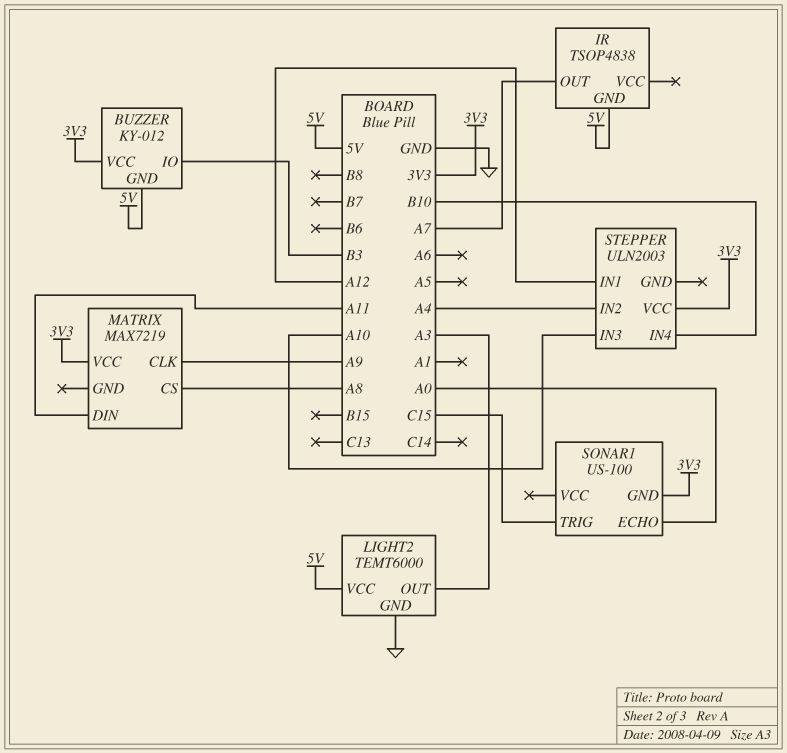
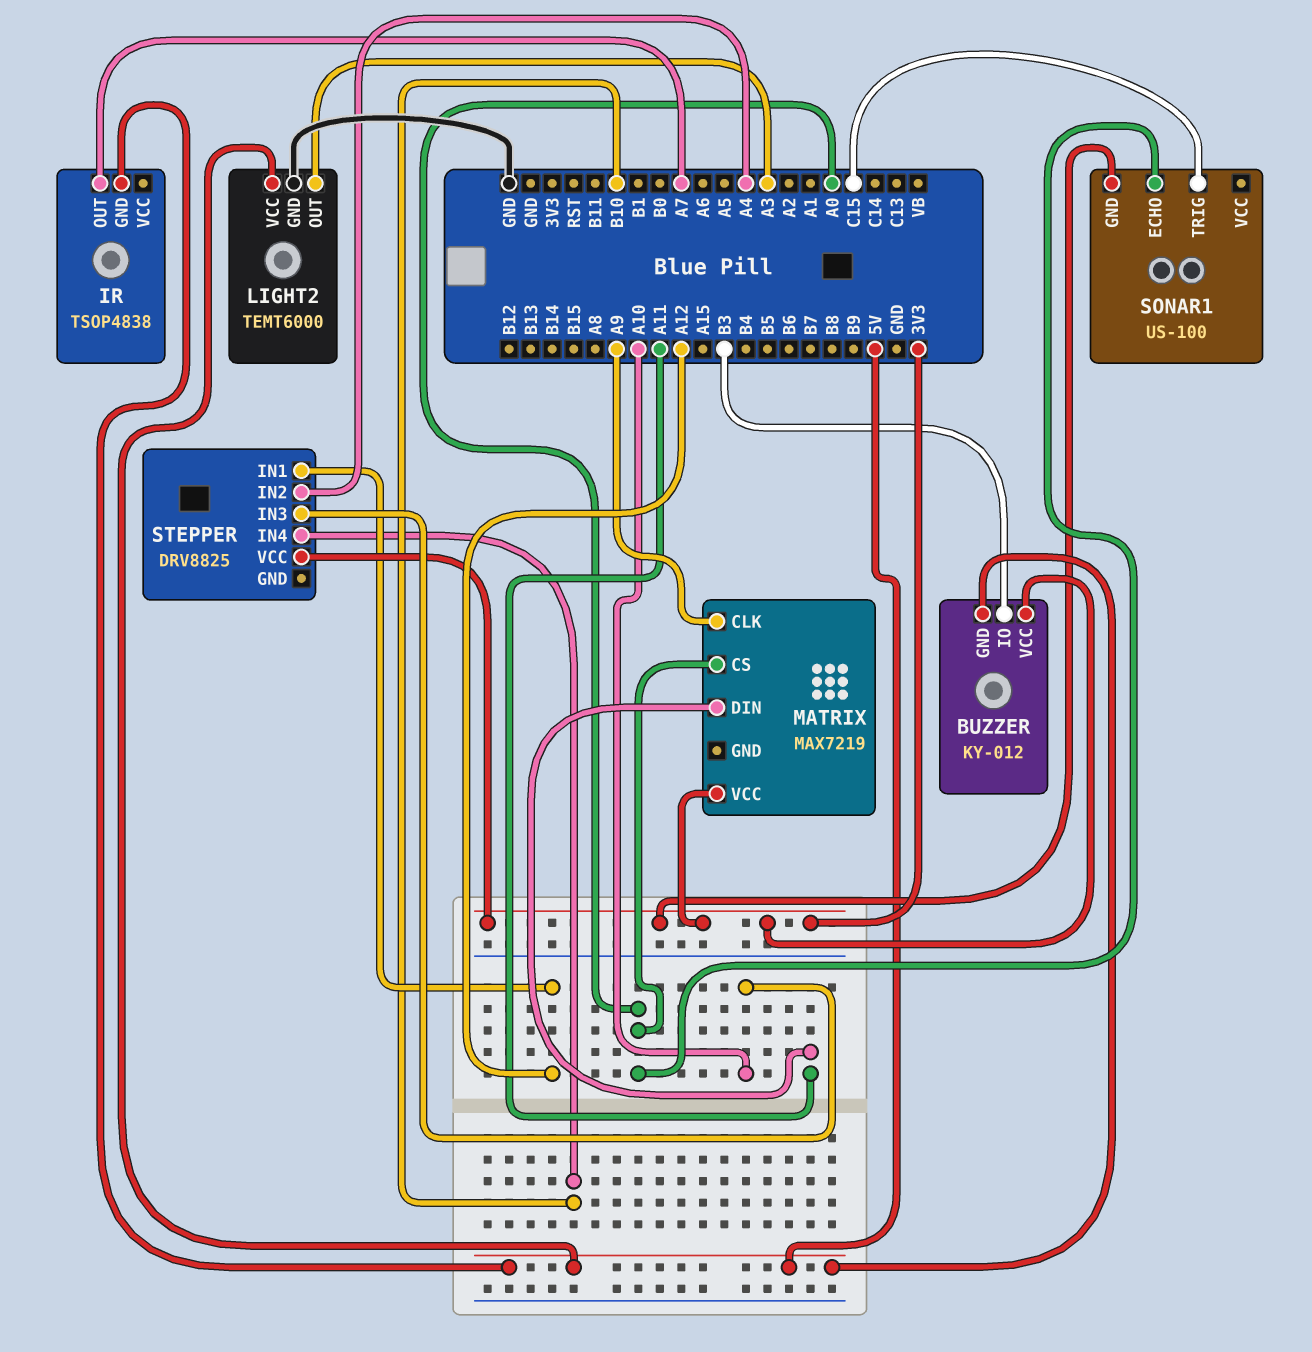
MATRIX pin CS: A8 -> A0
STEPPER: ULN2003 -> DRV8825

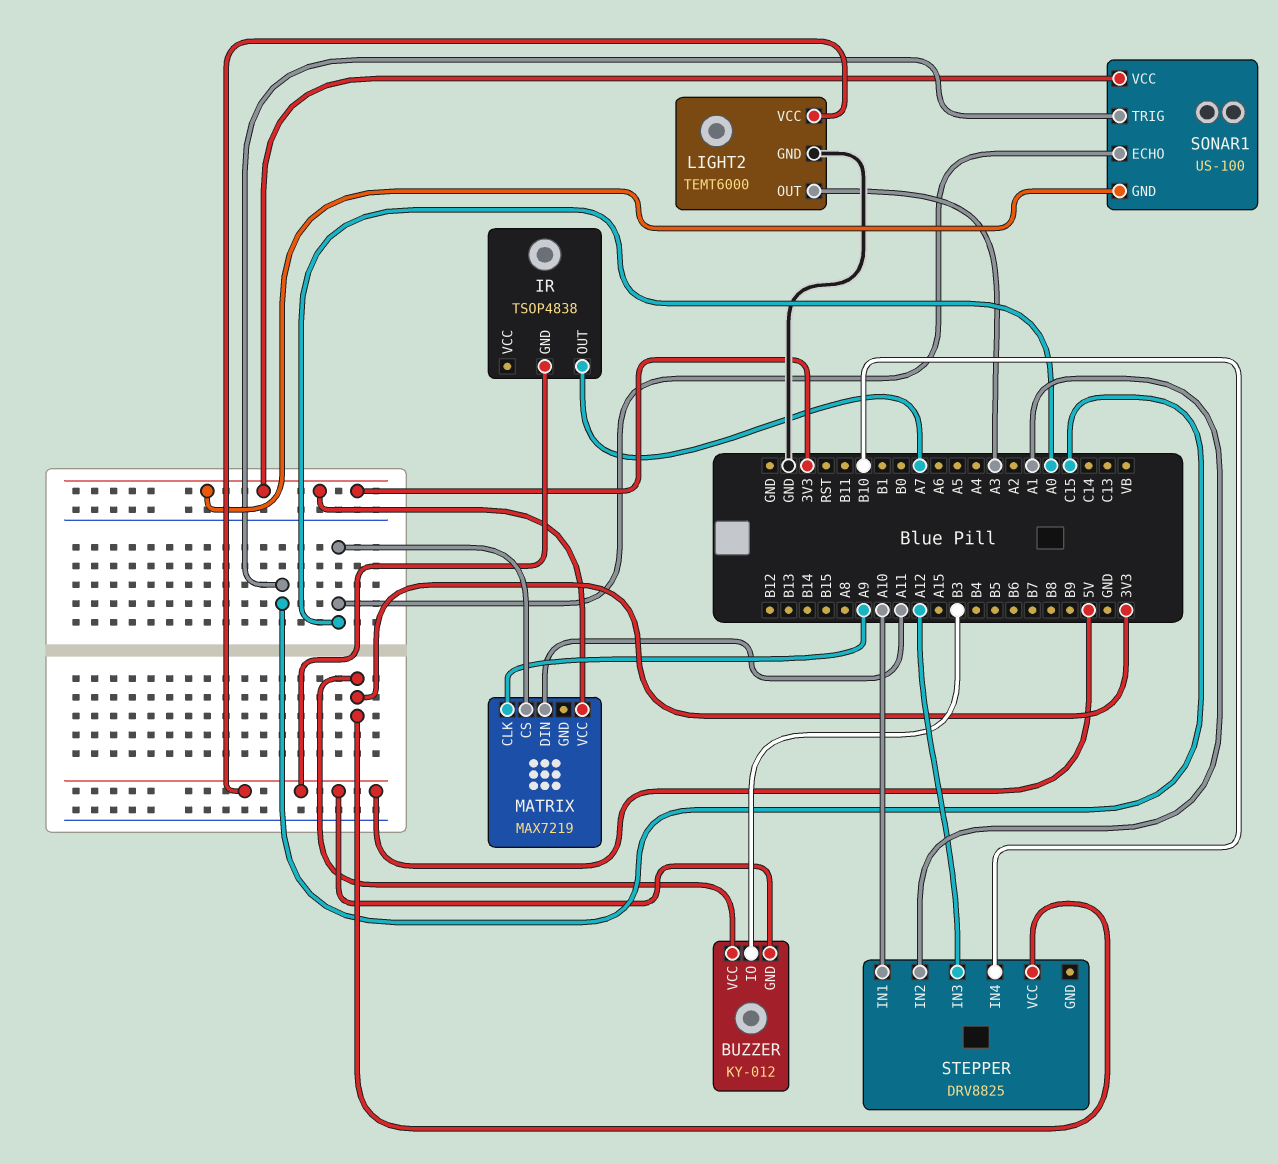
SONAR1 pin VCC: none -> 3V3
STEPPER pin IN1: A12 -> A10
STEPPER pin IN2: A4 -> A1
STEPPER pin IN3: A10 -> A12

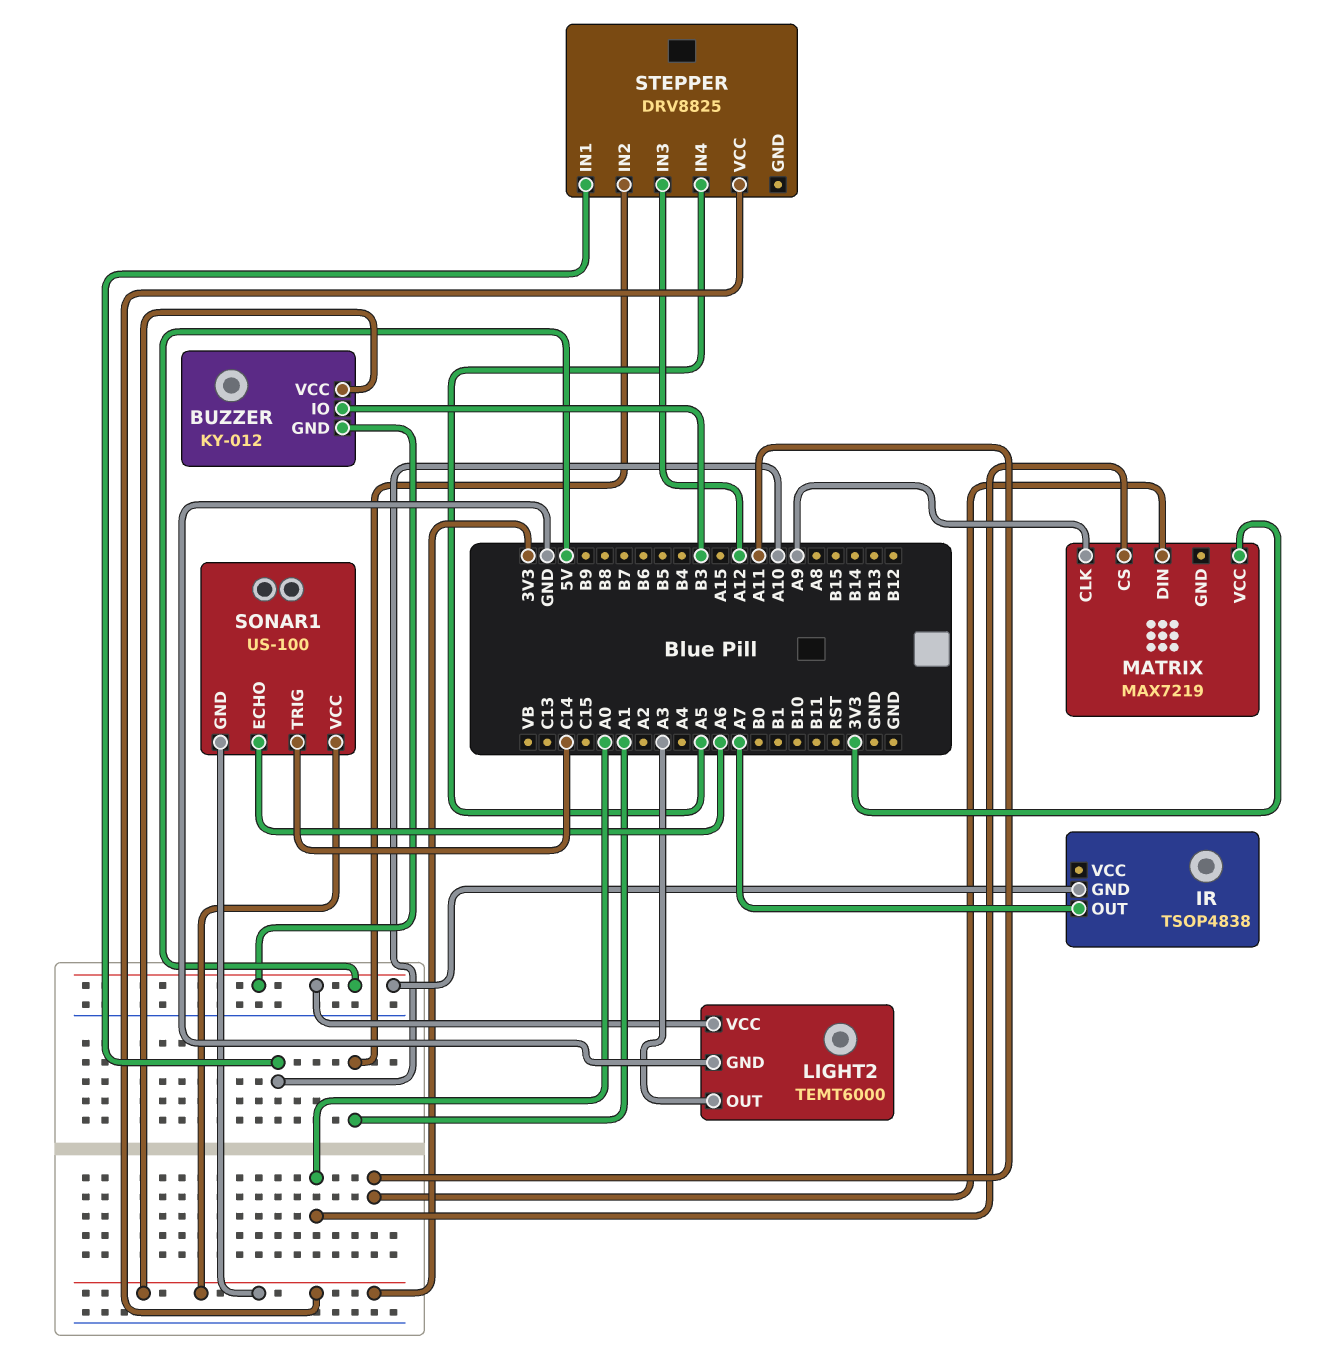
SONAR1 pin ECHO: A0 -> A6
SONAR1 pin TRIG: C15 -> C14
STEPPER pin IN4: B10 -> A5

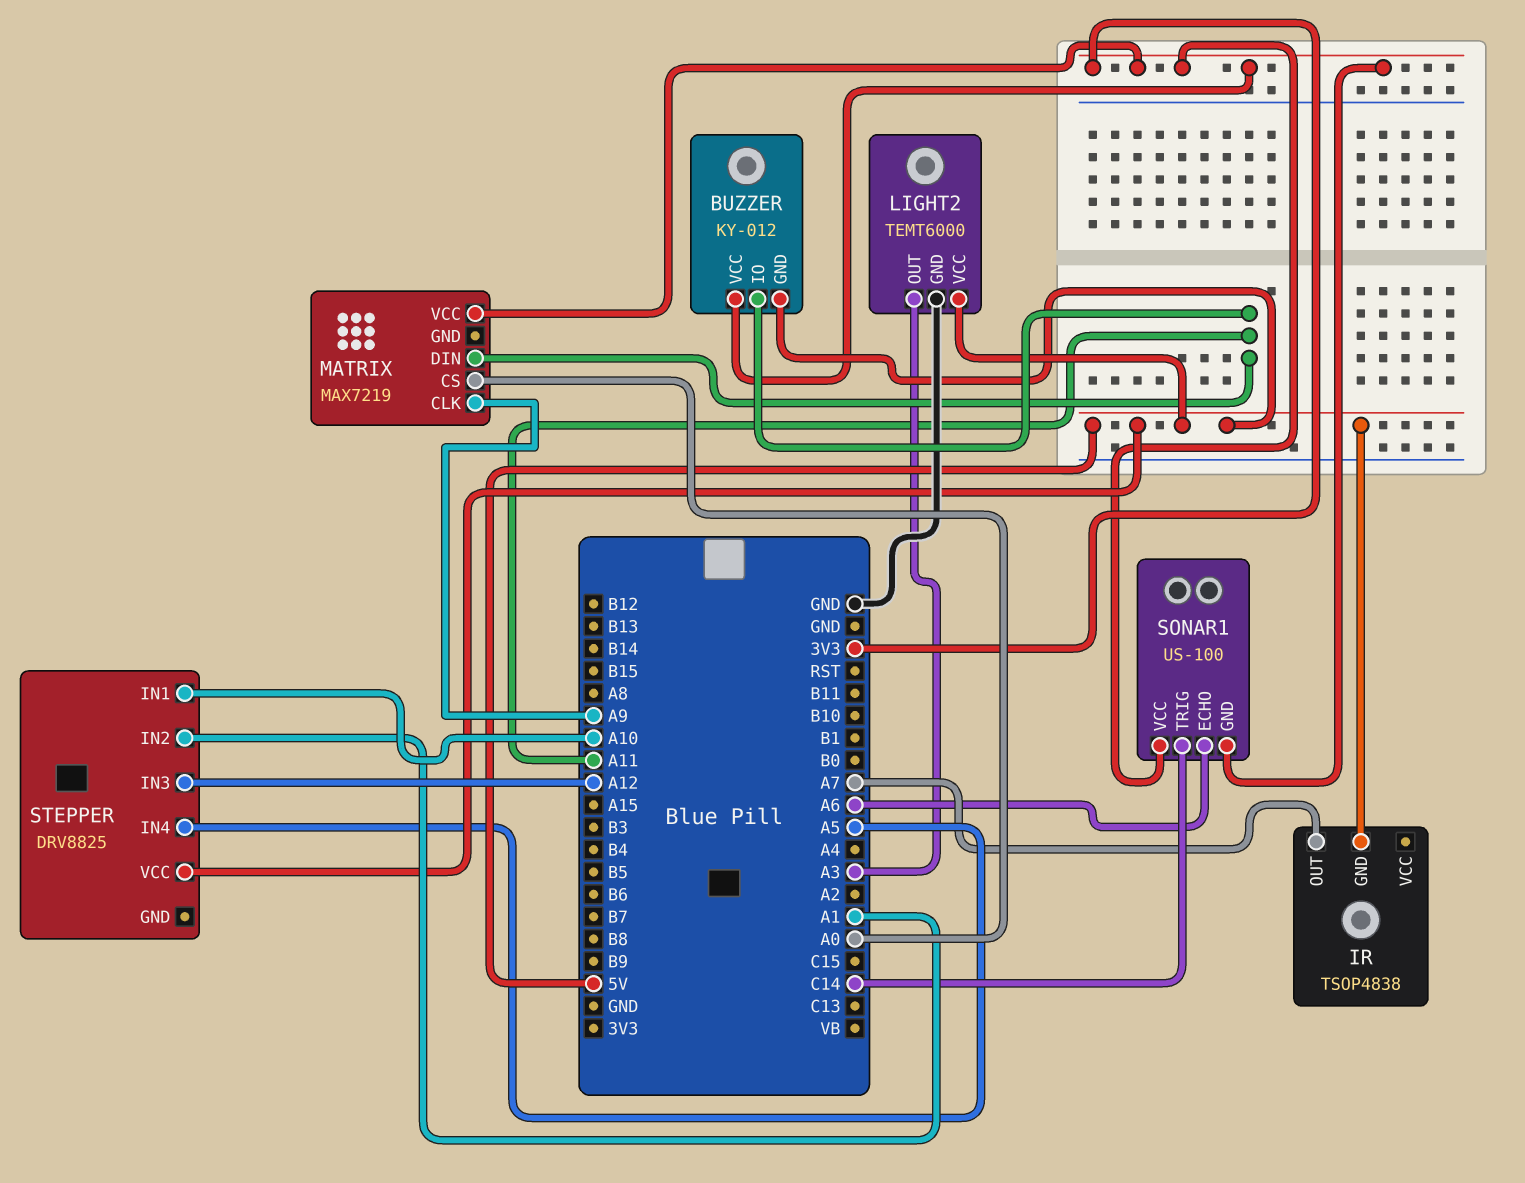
BUZZER pin IO: B3 -> A11
STEPPER pin VCC: 3V3 -> 5V

